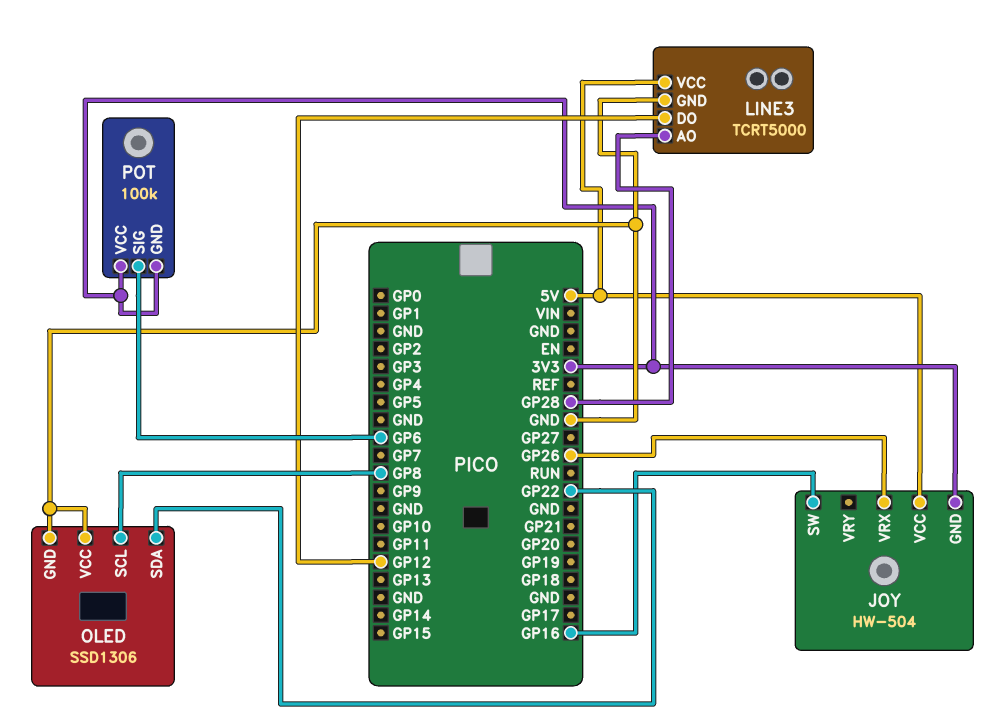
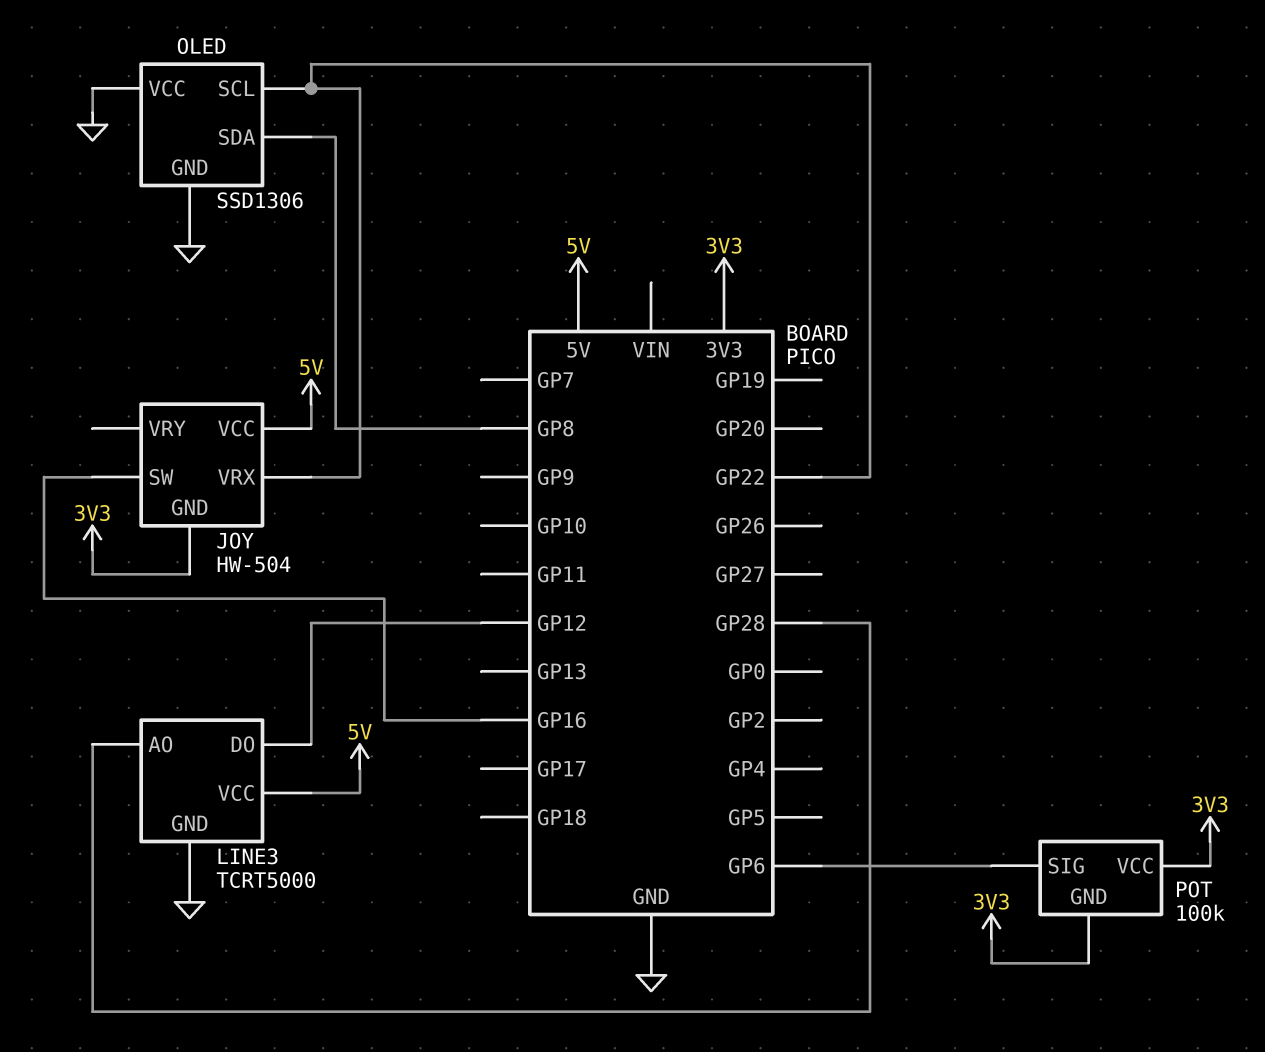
JOY pin VRX: GP26 -> GP22
OLED pin SCL: GP8 -> GP22
OLED pin SDA: GP22 -> GP8

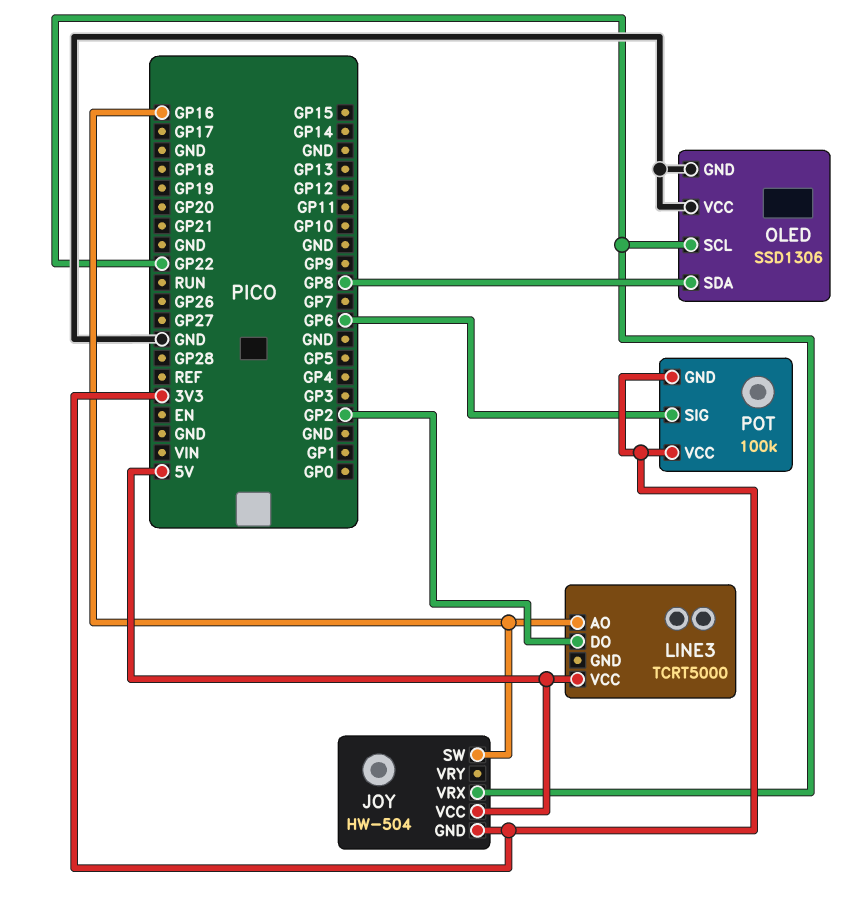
LINE3 pin AO: GP28 -> GP16
LINE3 pin DO: GP12 -> GP2
LINE3 pin GND: GND -> none

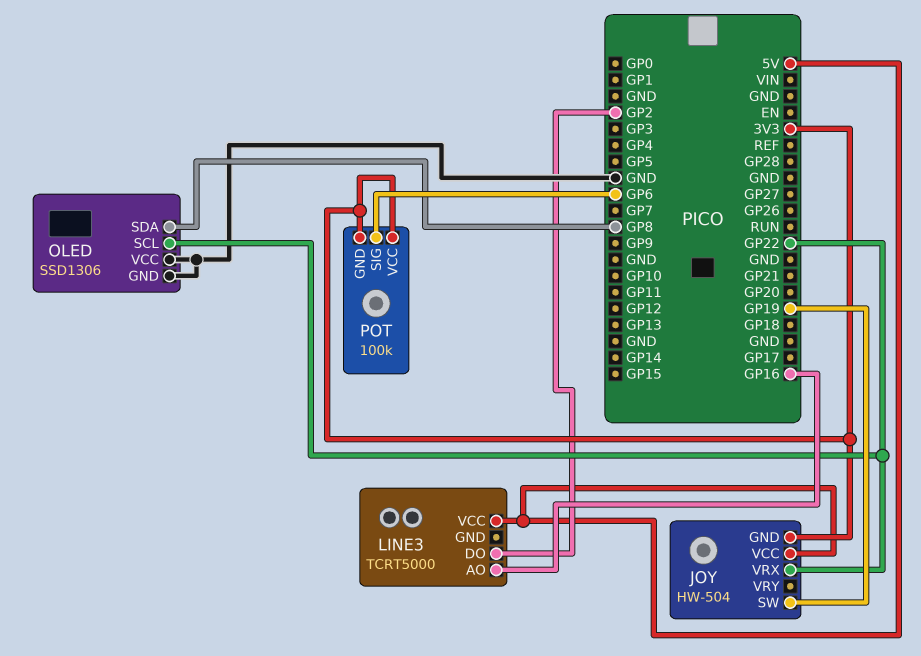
JOY pin SW: GP16 -> GP19

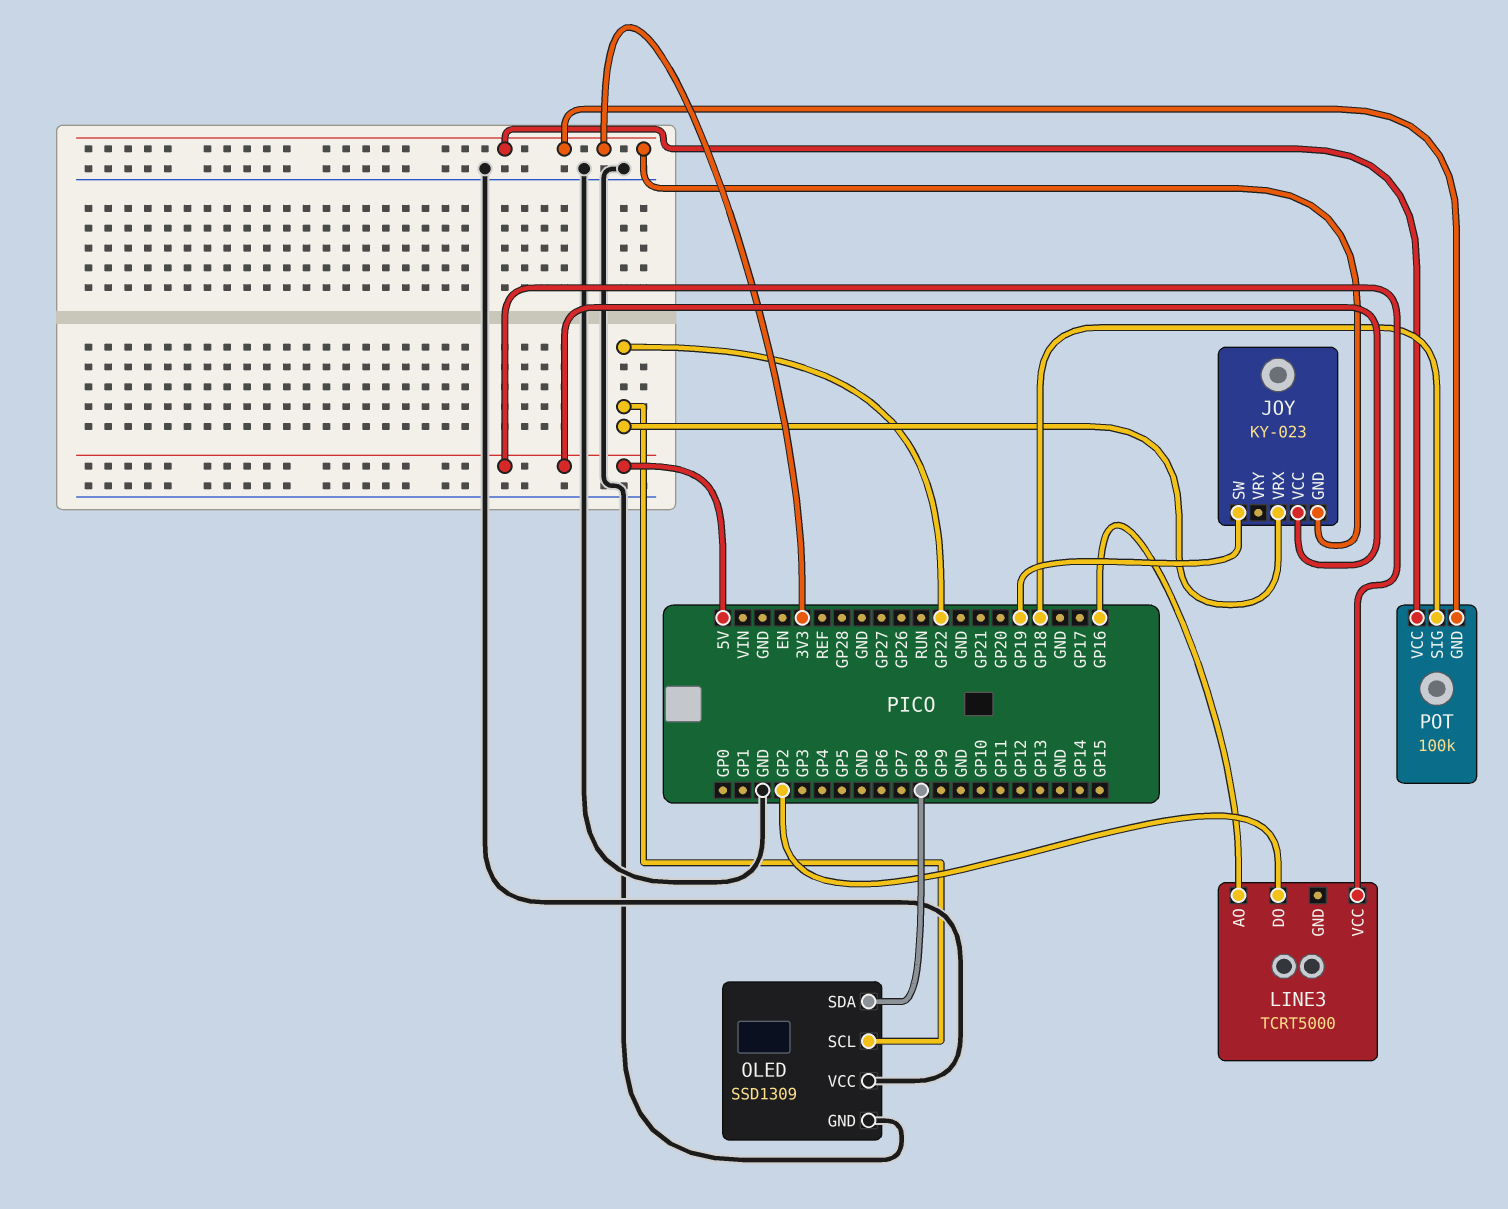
JOY: HW-504 -> KY-023
OLED: SSD1306 -> SSD1309
POT pin SIG: GP6 -> GP18

